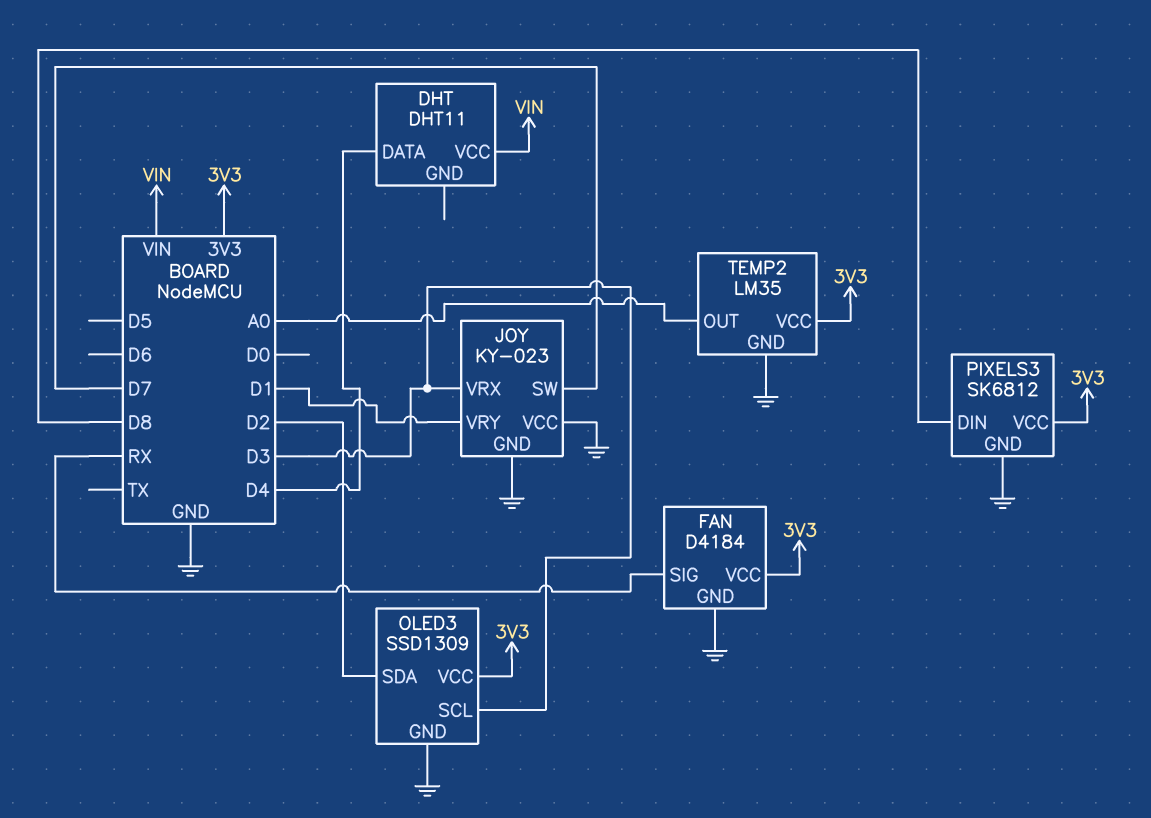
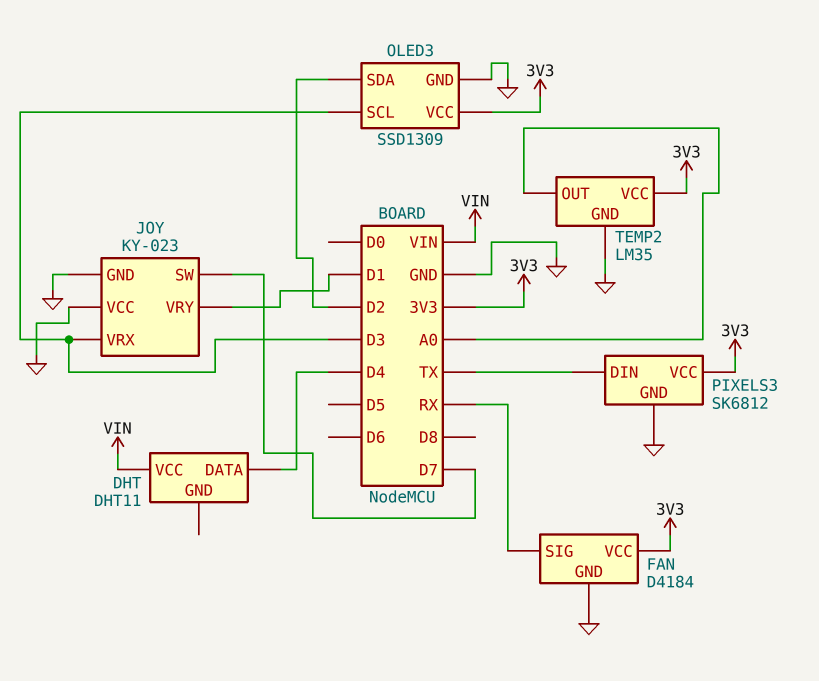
PIXELS3 pin DIN: D8 -> TX

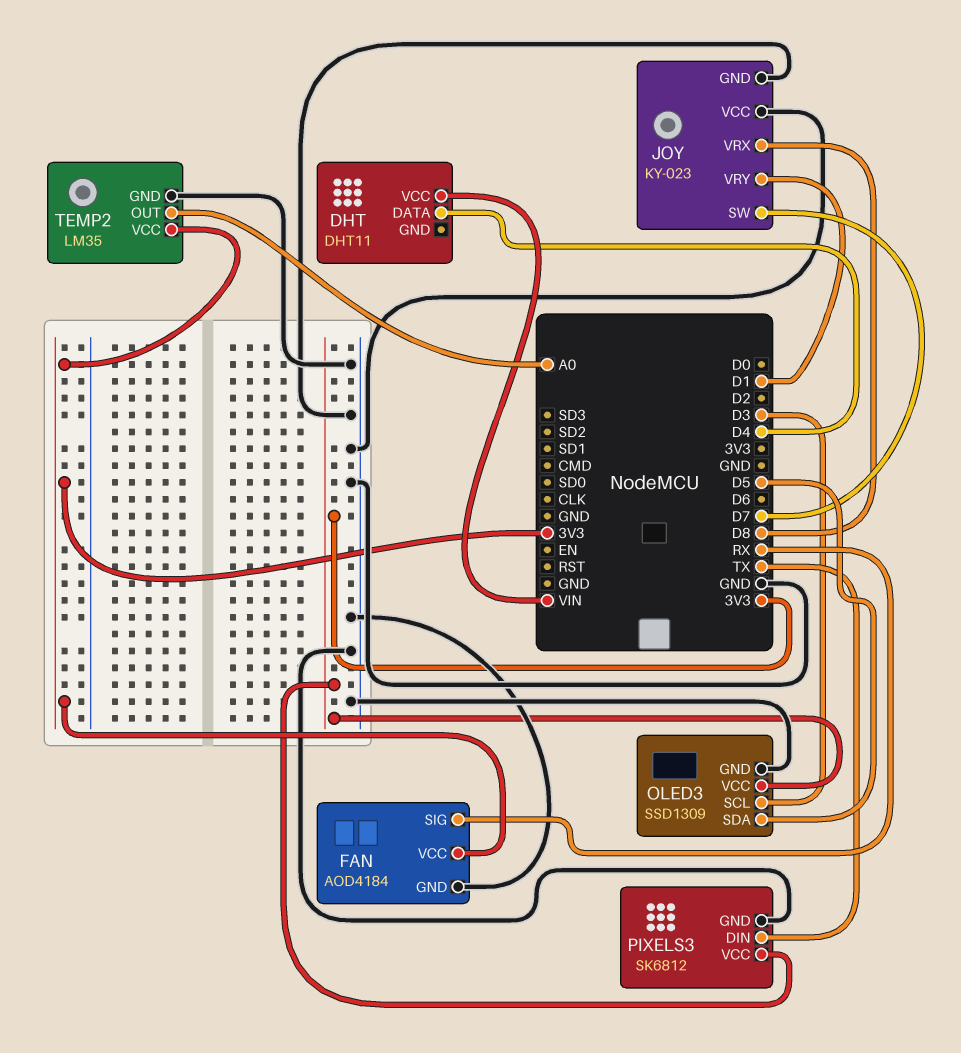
FAN: D4184 -> AOD4184
JOY pin VRX: D3 -> D8
OLED3 pin SDA: D2 -> D5

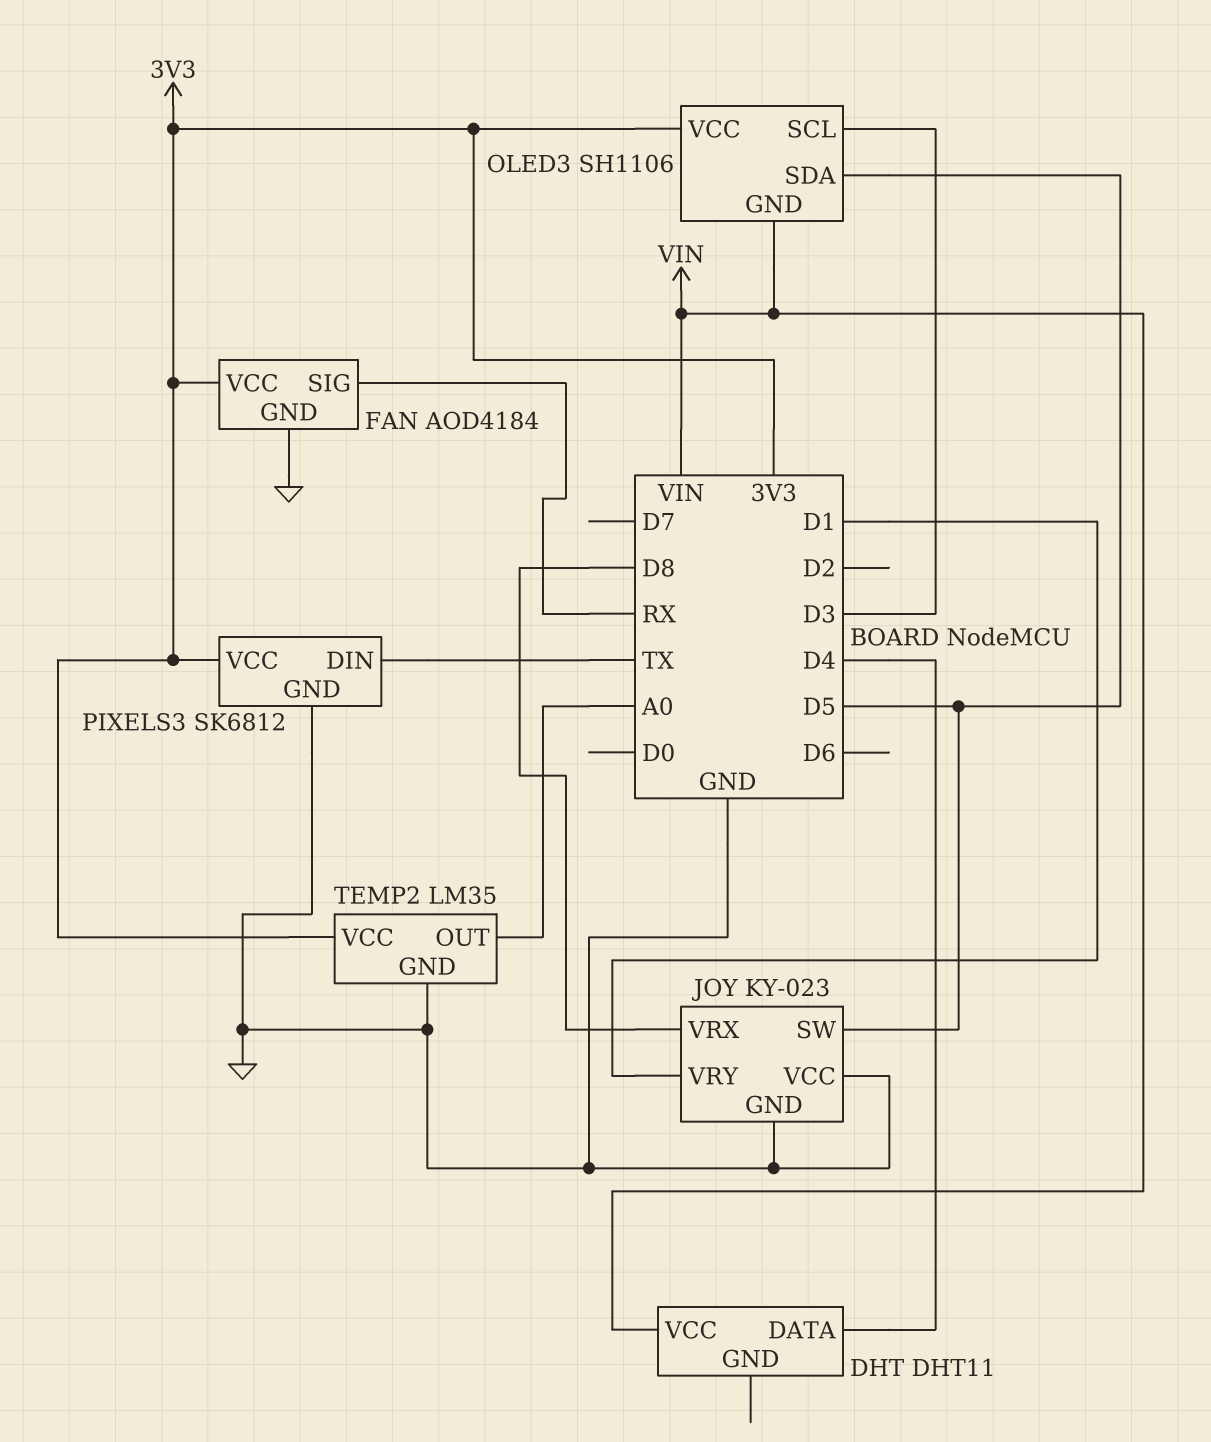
JOY pin SW: D7 -> D5
OLED3: SSD1309 -> SH1106
OLED3 pin GND: GND -> VIN

